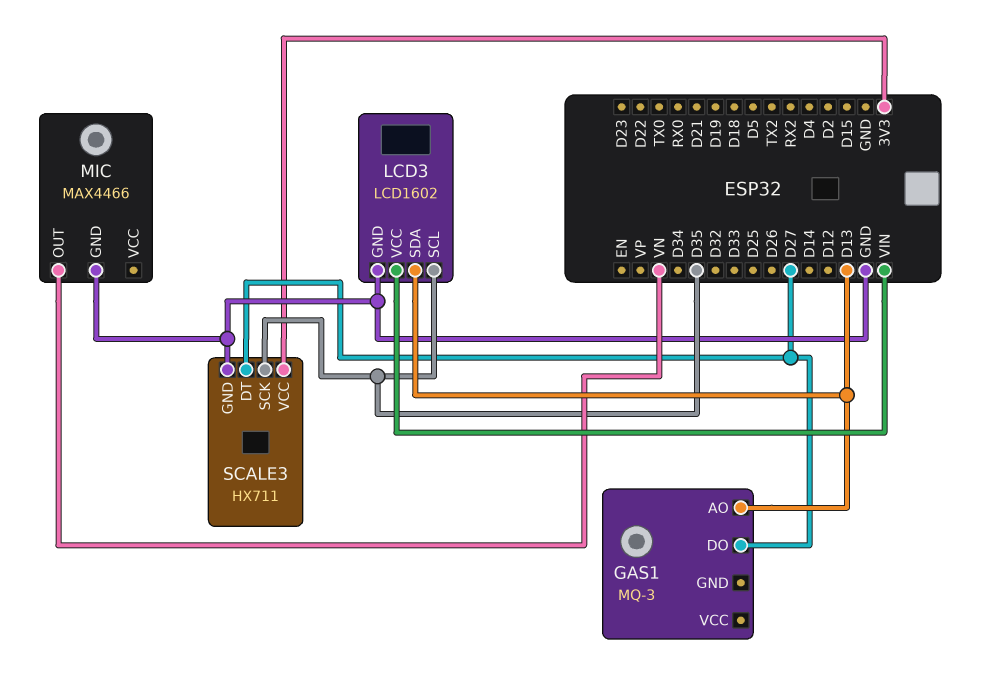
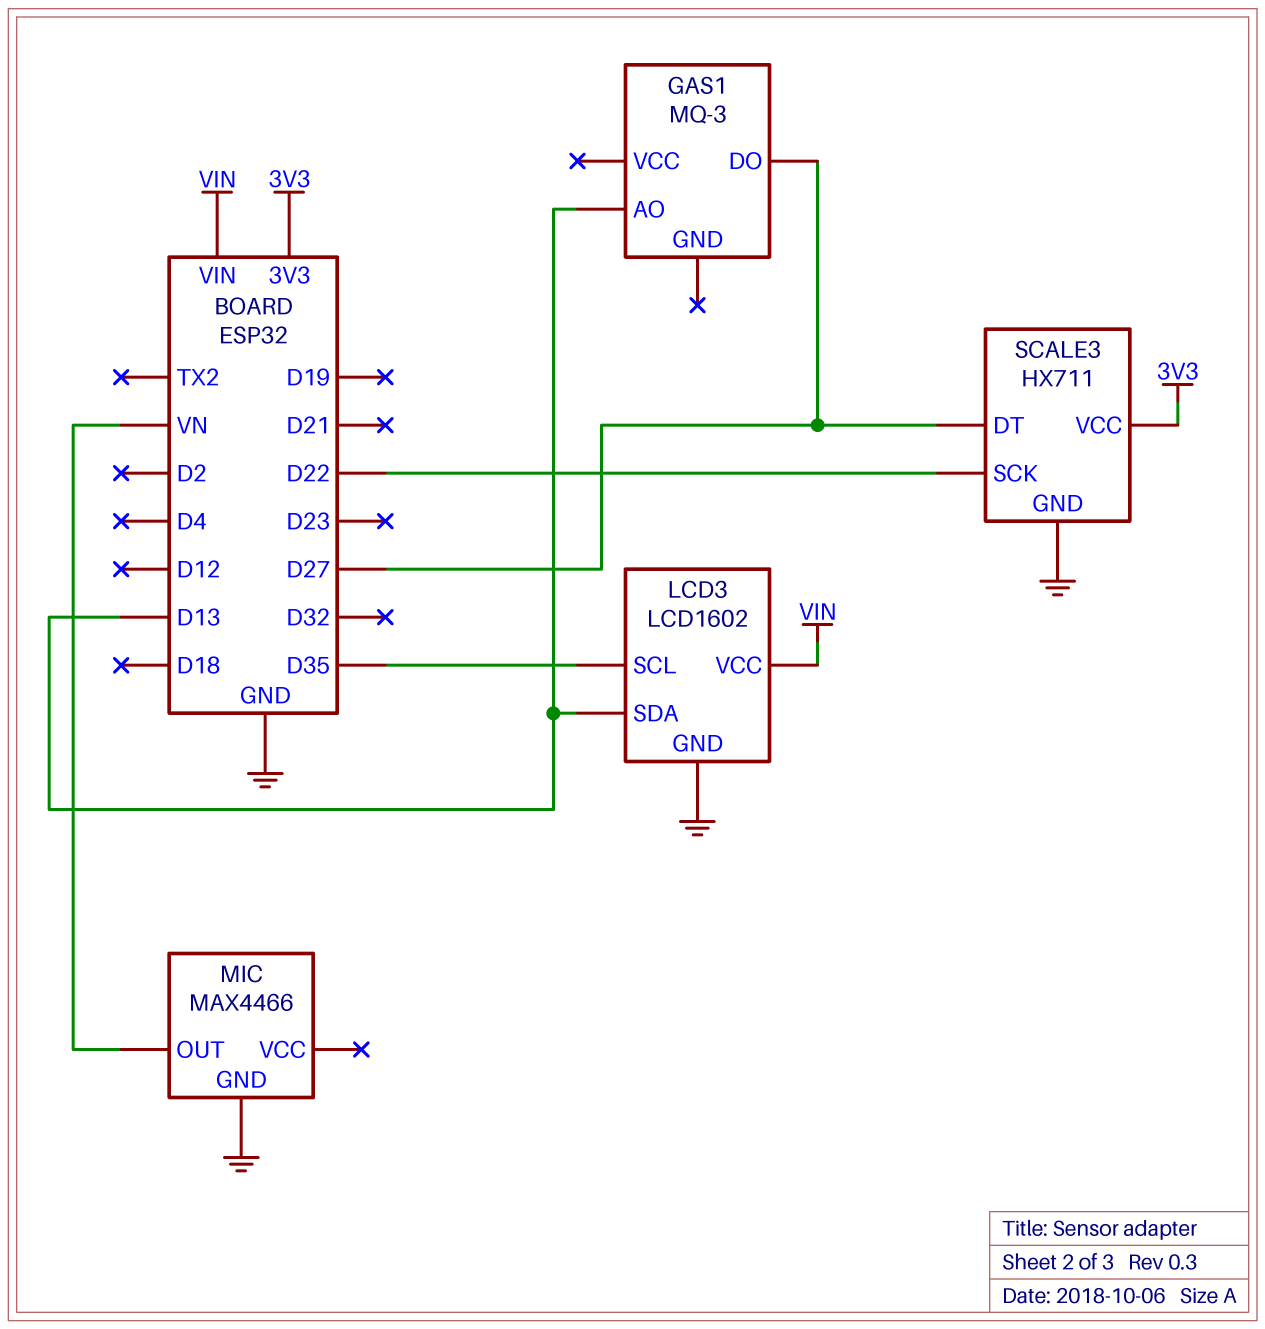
SCALE3 pin SCK: D35 -> D22

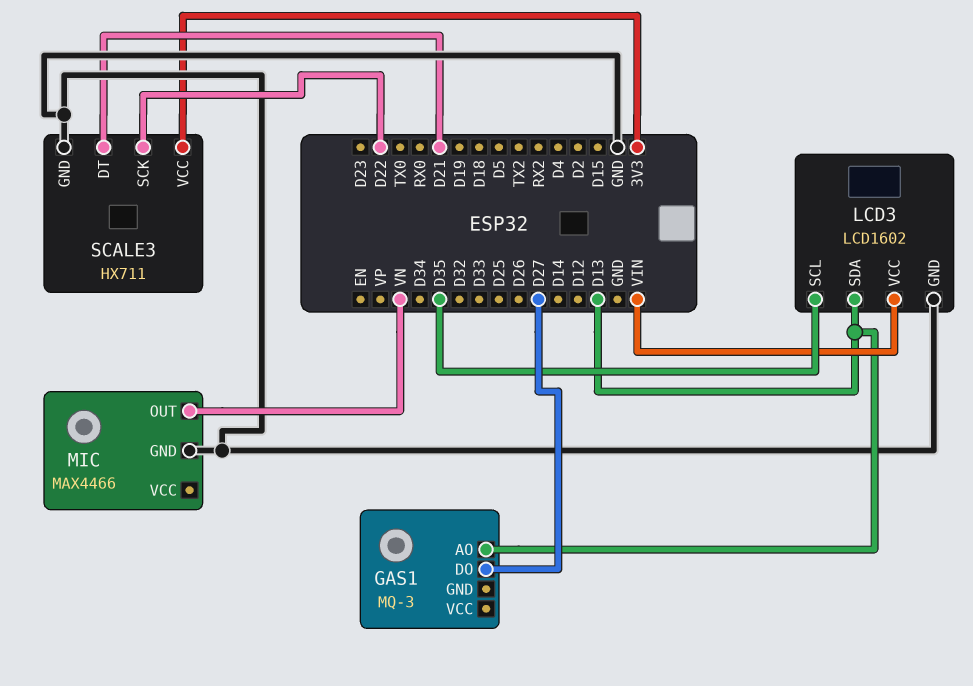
SCALE3 pin DT: D27 -> D21

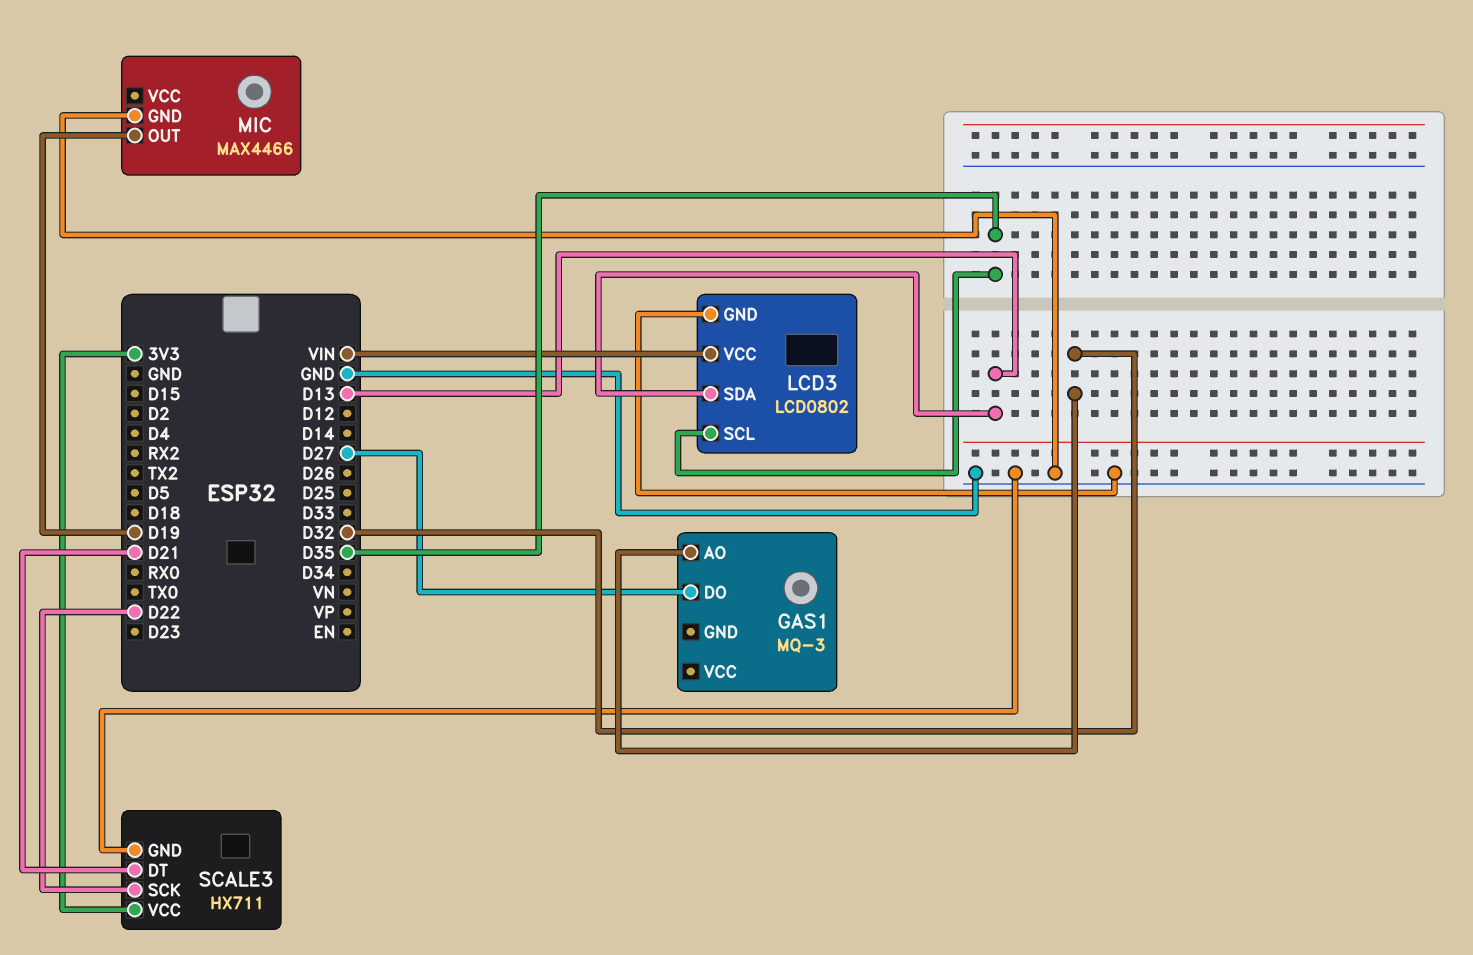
GAS1 pin AO: D13 -> D32
LCD3: LCD1602 -> LCD0802
MIC pin OUT: VN -> D19

